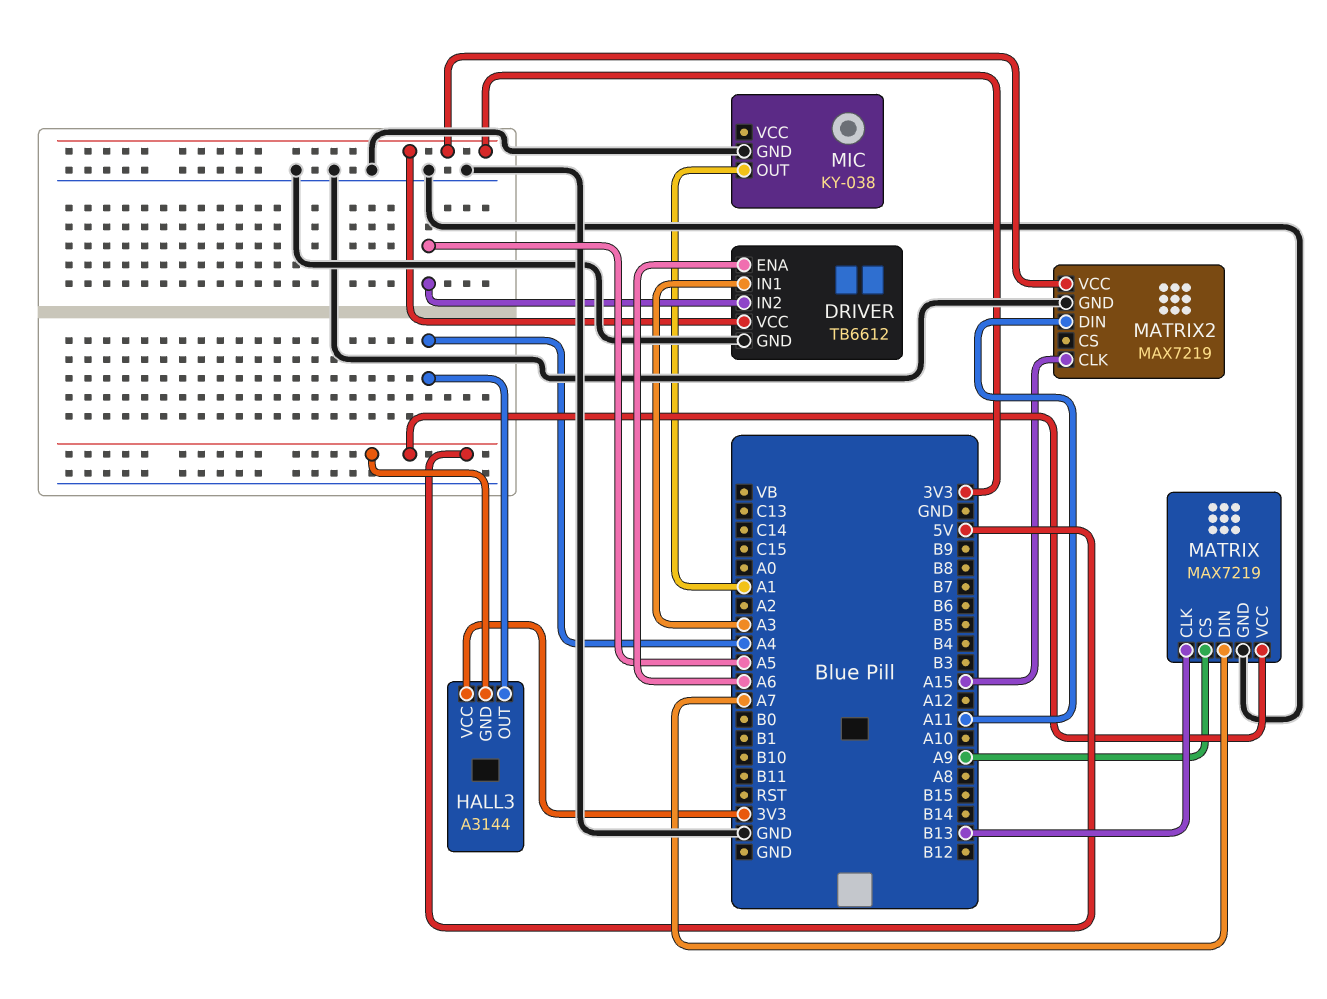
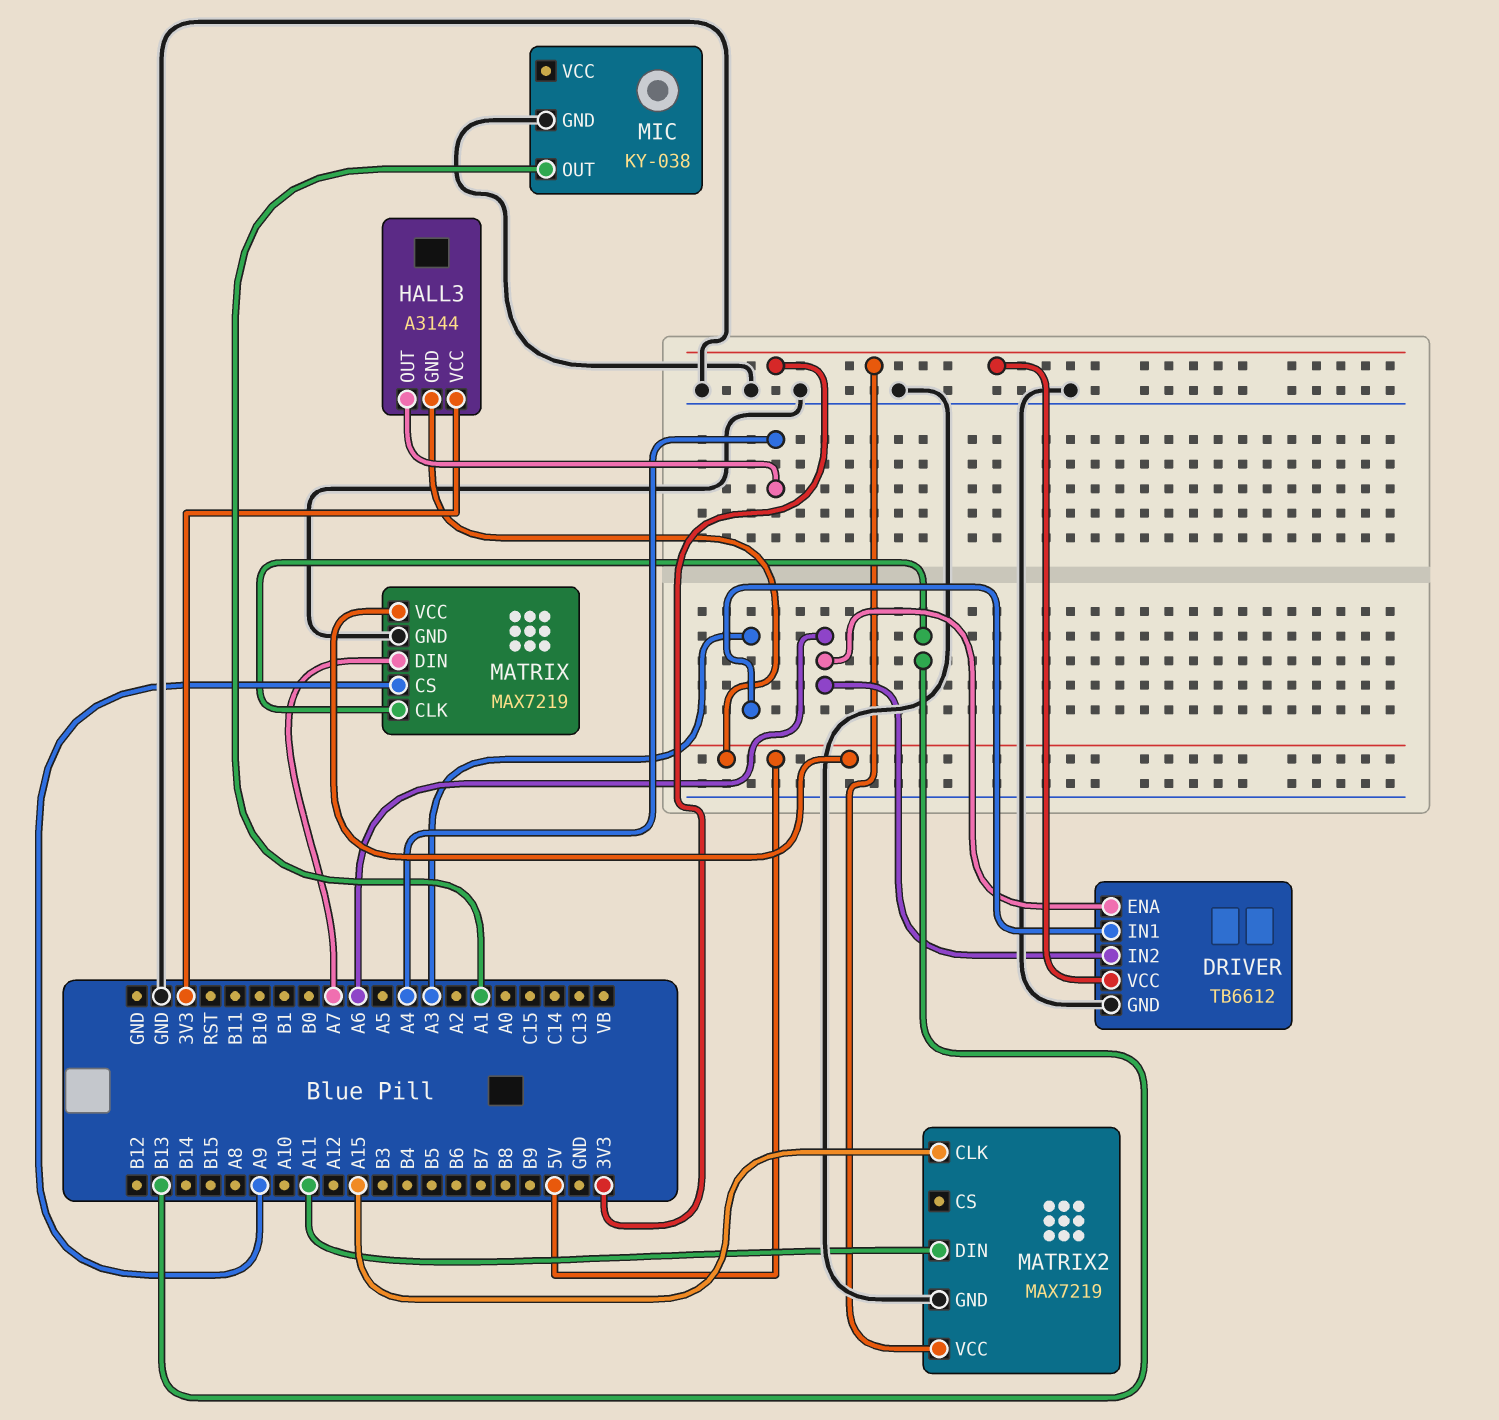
DRIVER pin IN2: A5 -> A6

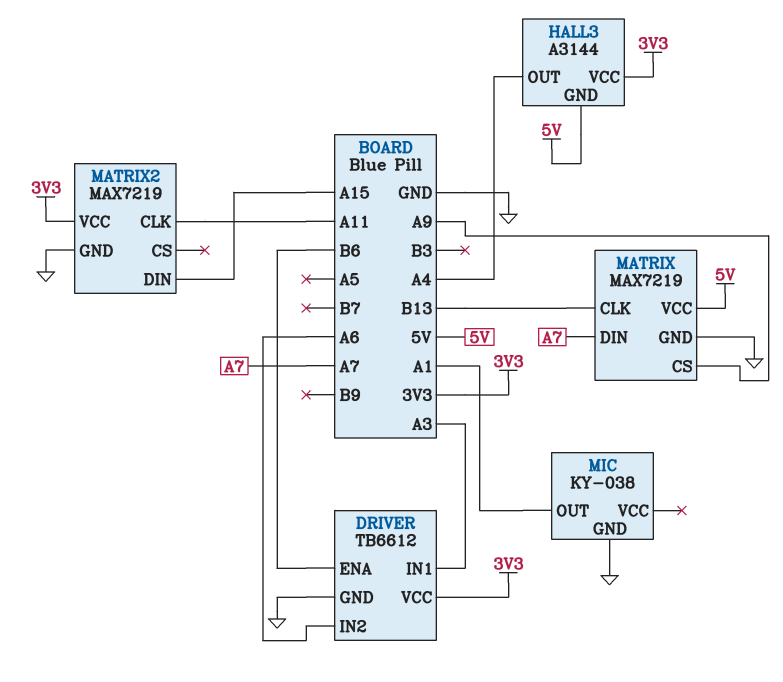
DRIVER pin ENA: A6 -> B6
MATRIX2 pin CLK: A15 -> A11
MATRIX2 pin DIN: A11 -> A15

